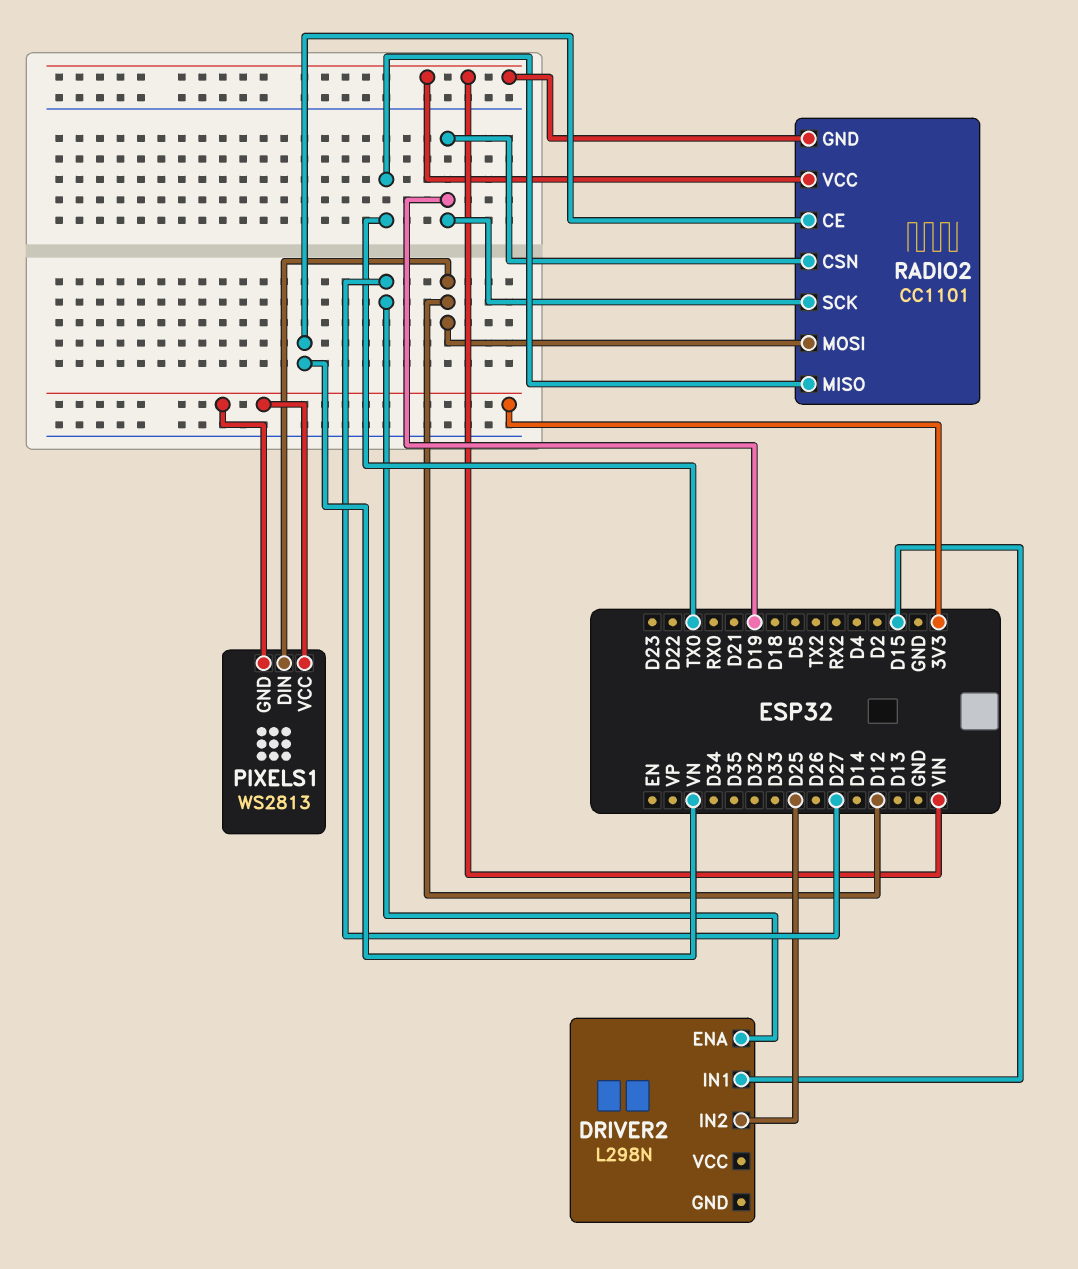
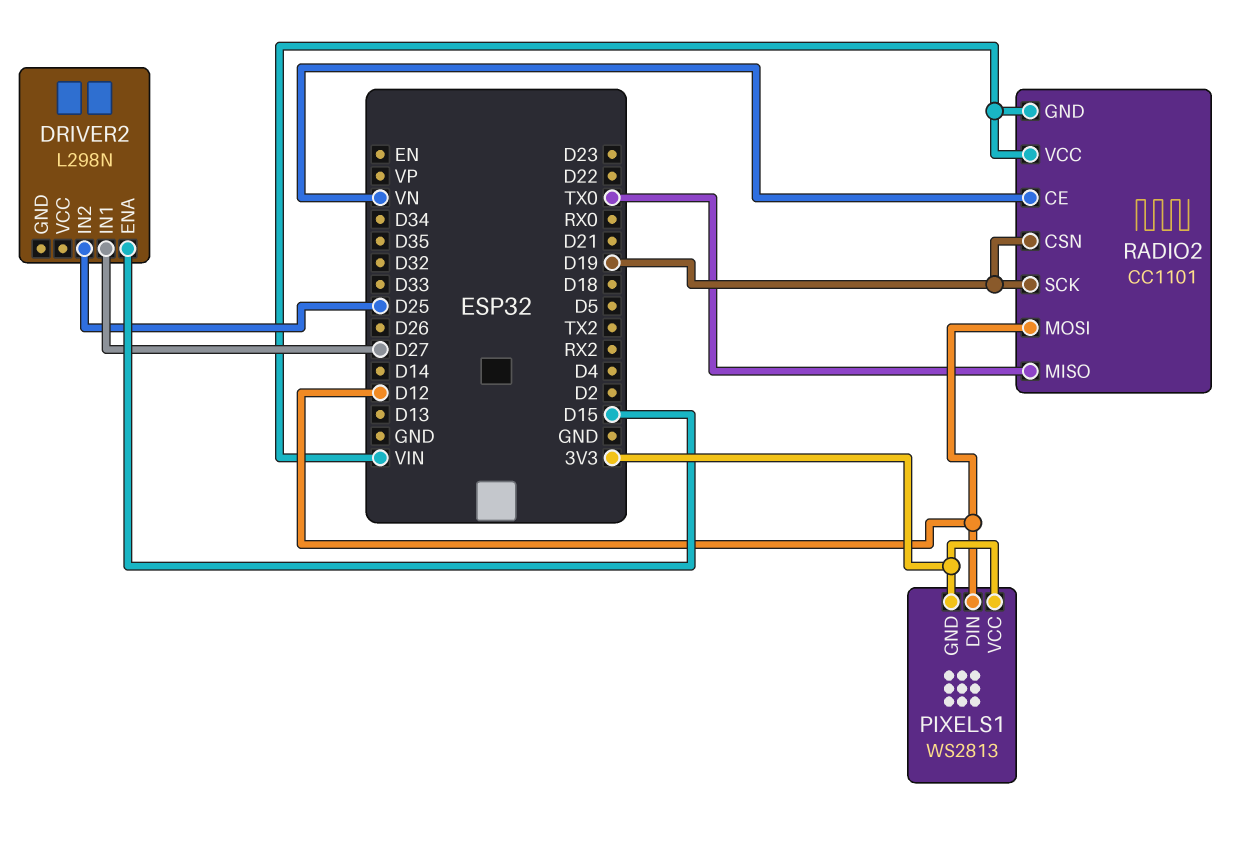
DRIVER2 pin ENA: D27 -> D15
DRIVER2 pin IN1: D15 -> D27

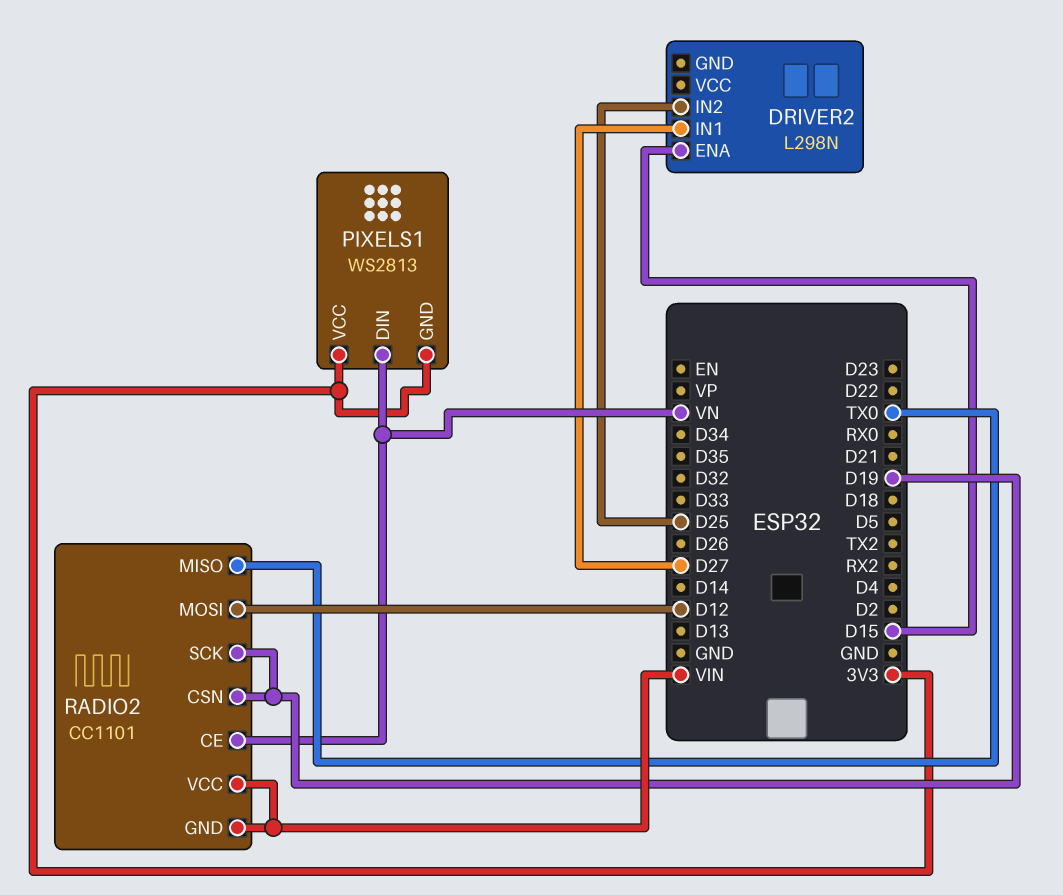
PIXELS1 pin DIN: D12 -> VN

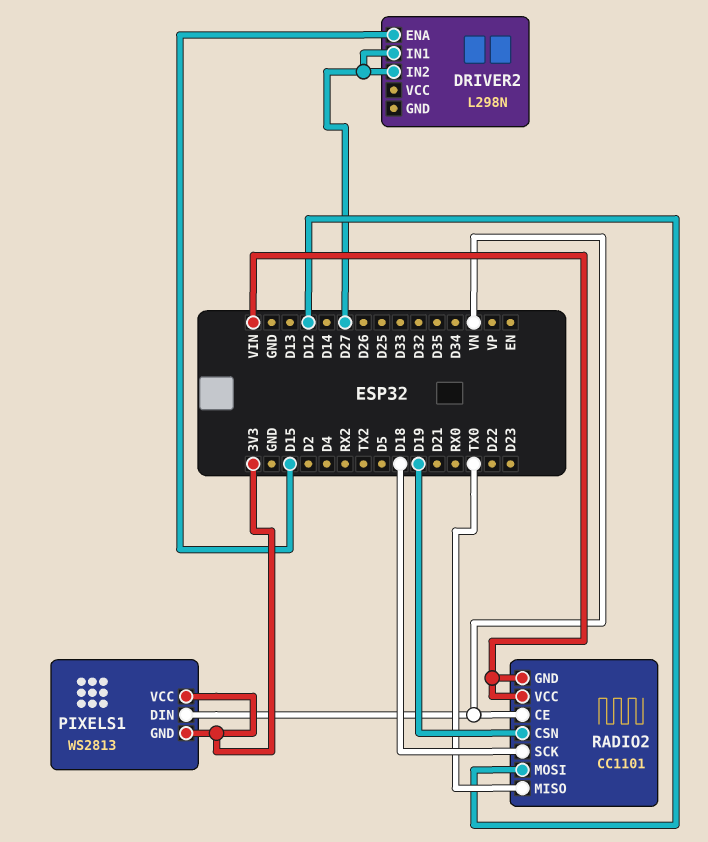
DRIVER2 pin IN2: D25 -> D27
RADIO2 pin SCK: D19 -> D18

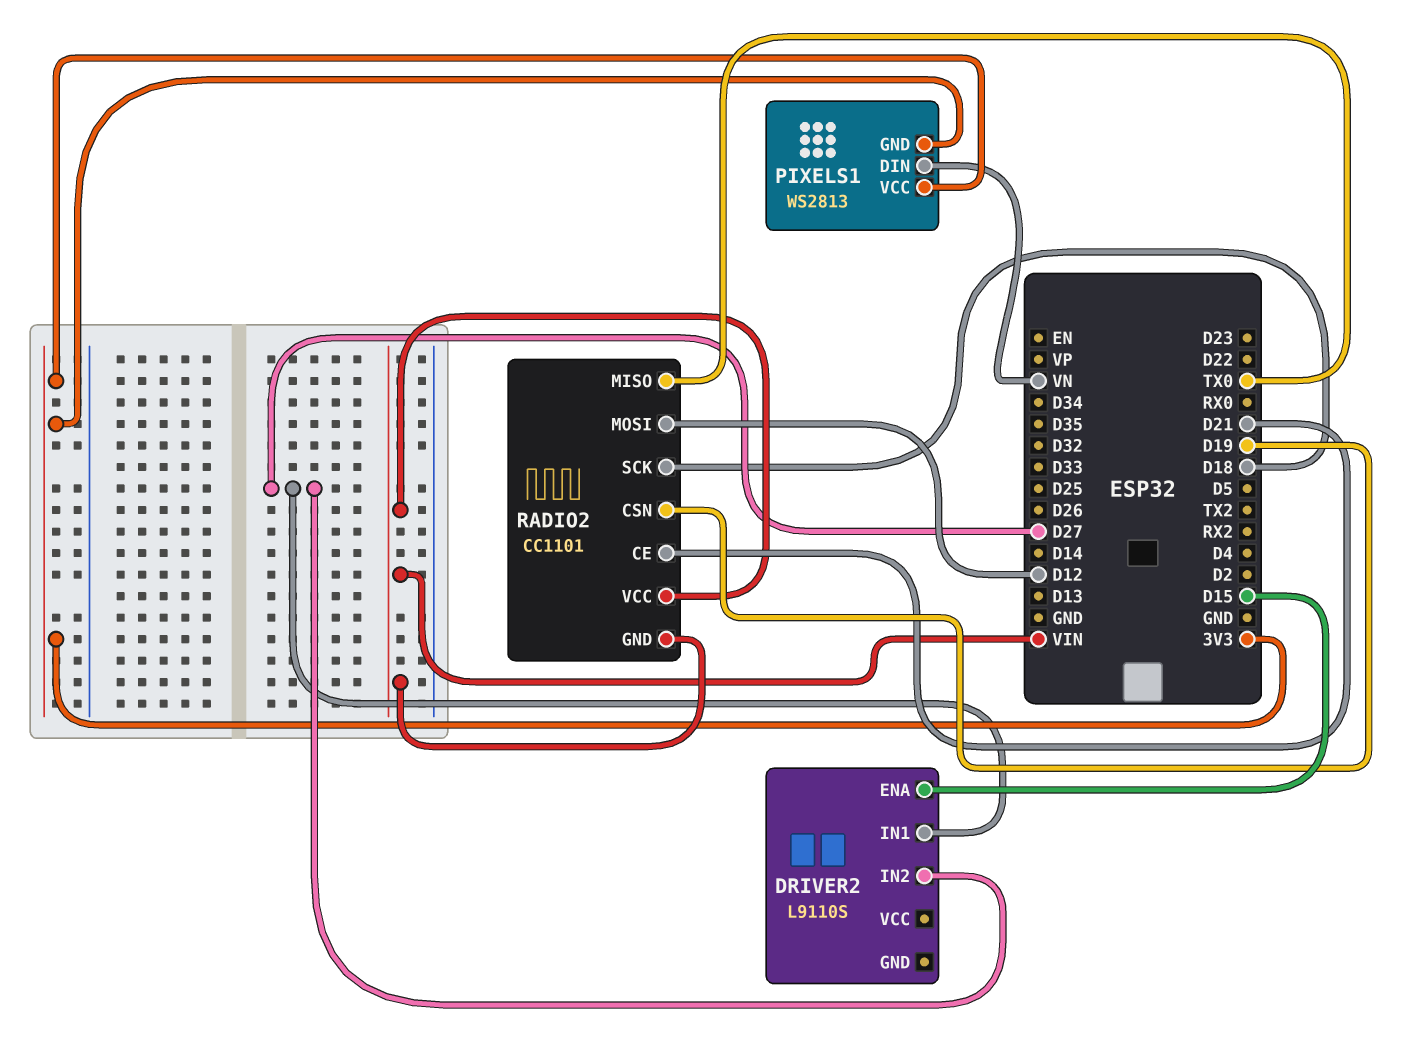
DRIVER2: L298N -> L9110S
RADIO2 pin CE: VN -> D21

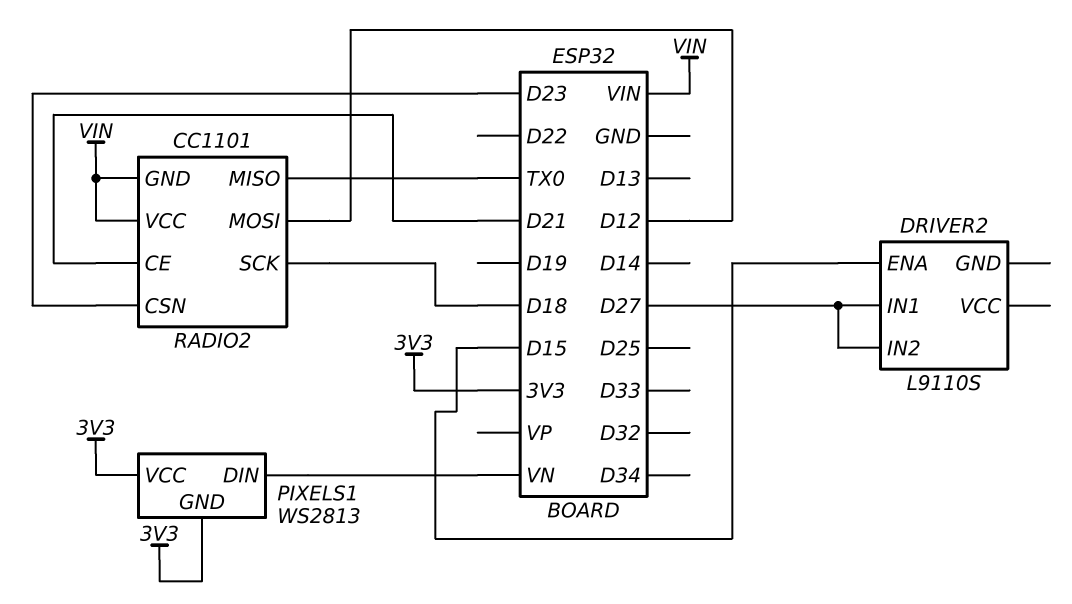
RADIO2 pin CSN: D19 -> D23

